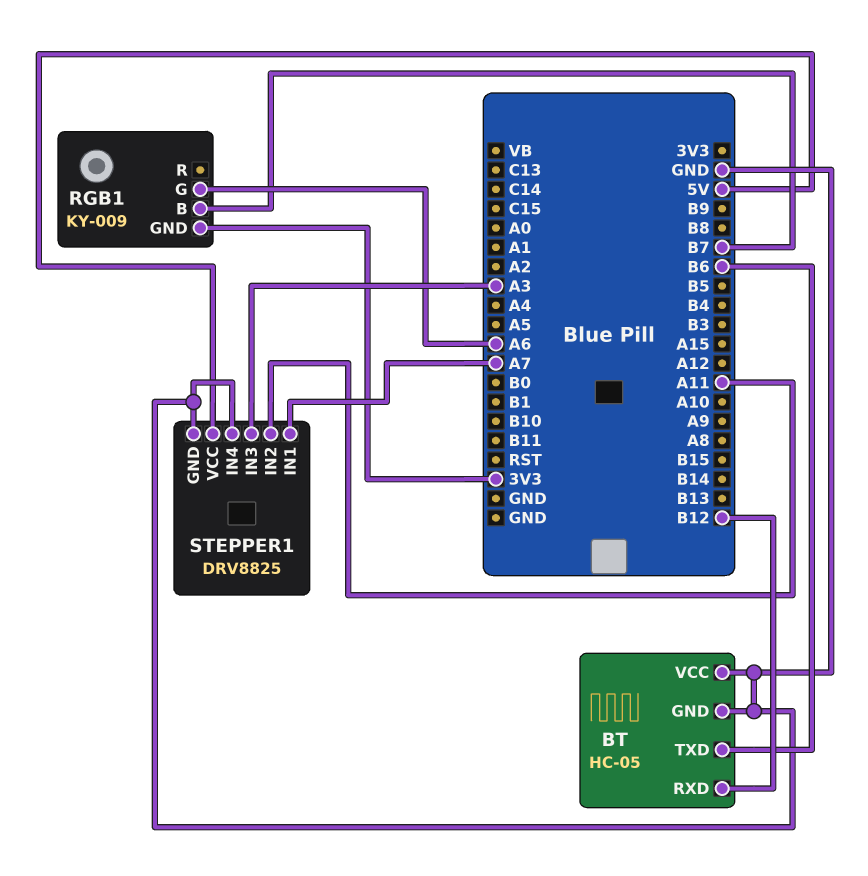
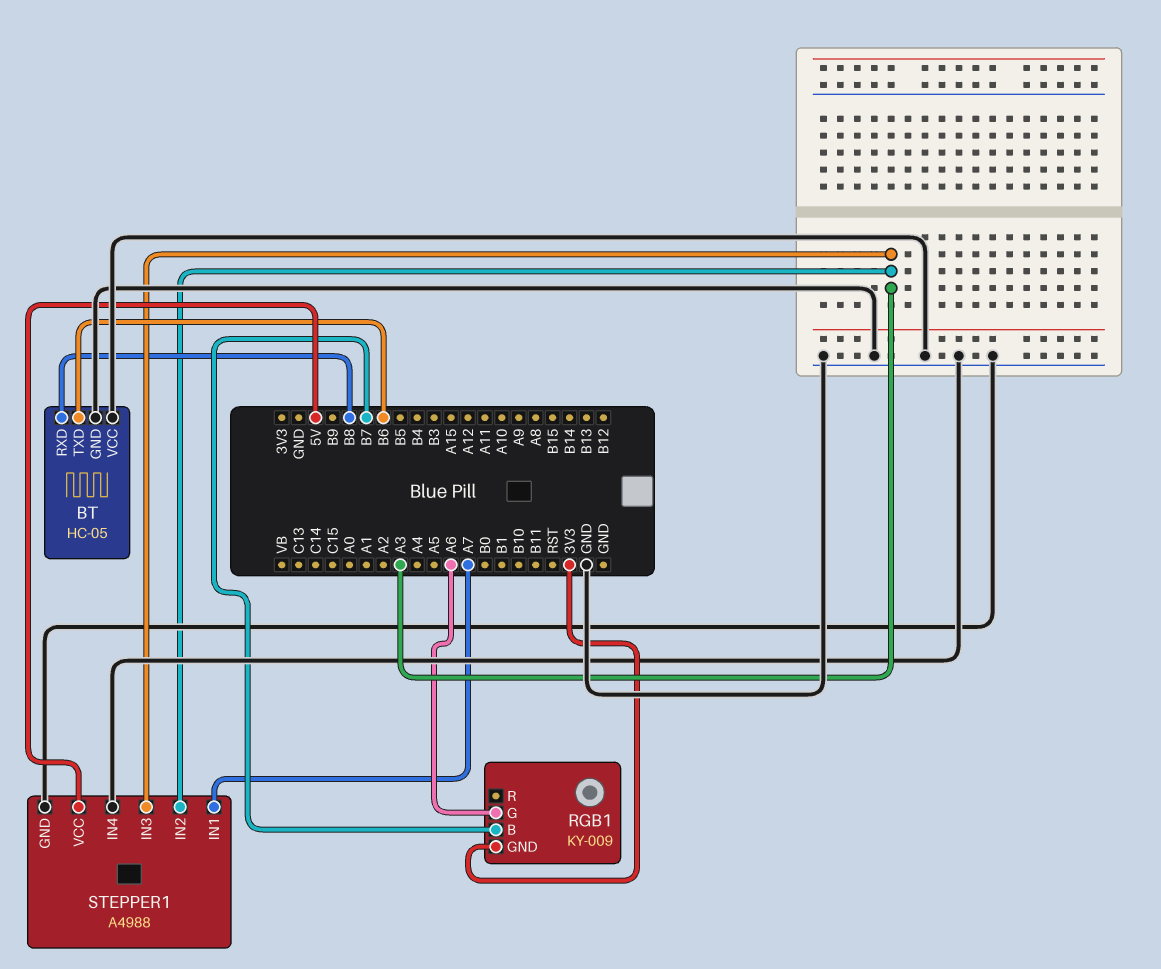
BT pin RXD: B12 -> B8
STEPPER1: DRV8825 -> A4988
STEPPER1 pin IN2: A11 -> A3

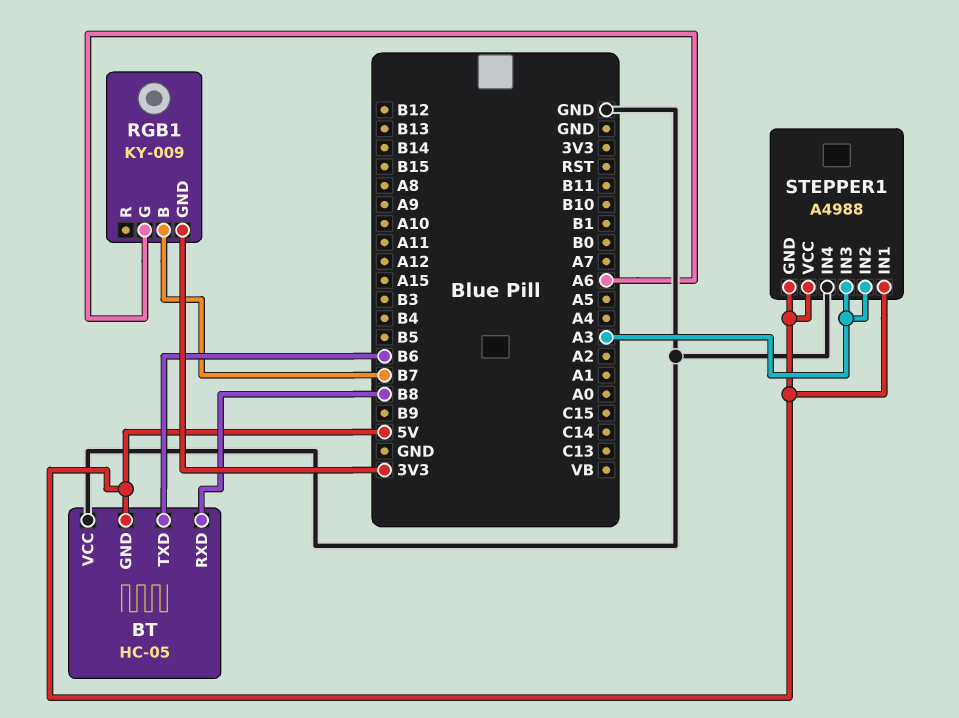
BT pin GND: GND -> 5V
STEPPER1 pin GND: GND -> 5V
STEPPER1 pin IN1: A7 -> 5V

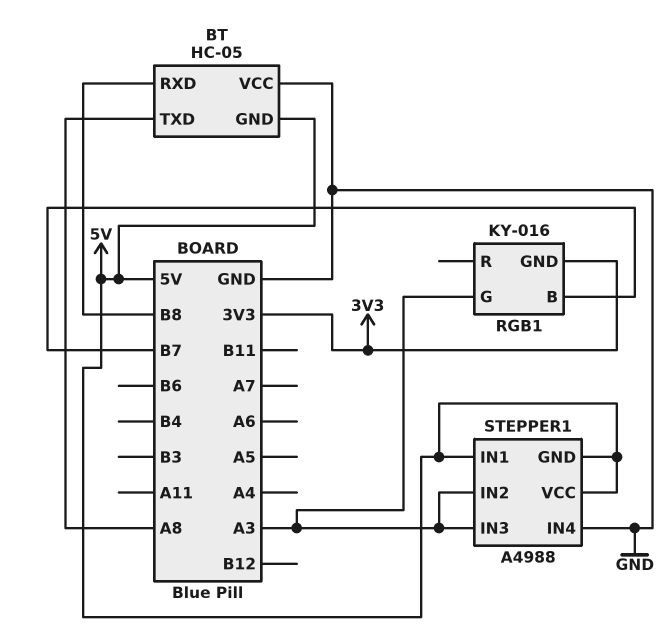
BT pin TXD: B6 -> A8
RGB1: KY-009 -> KY-016
RGB1 pin G: A6 -> A3

